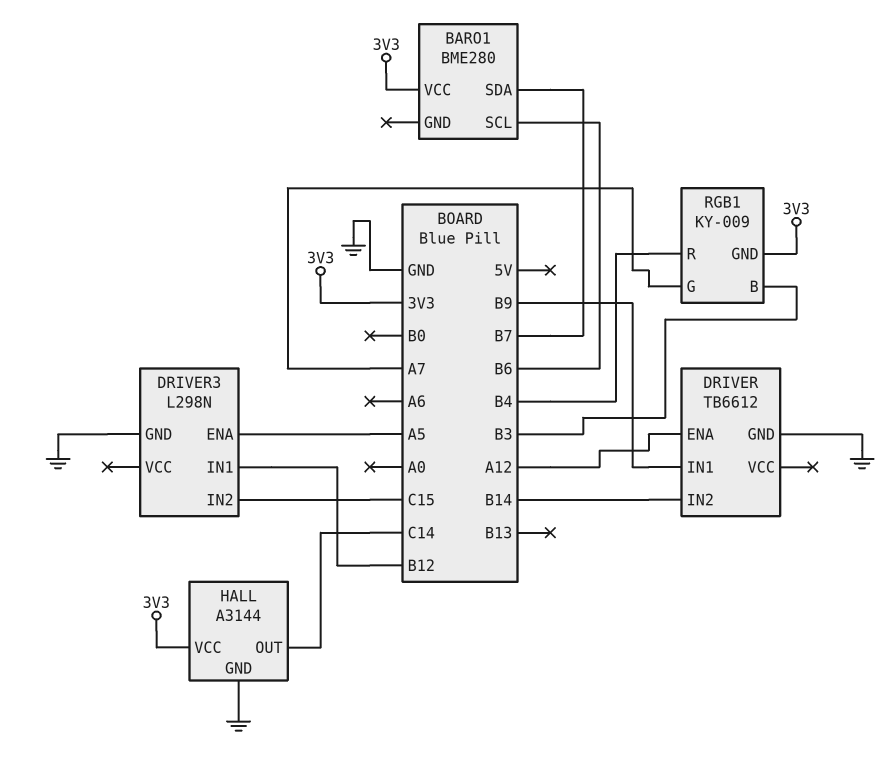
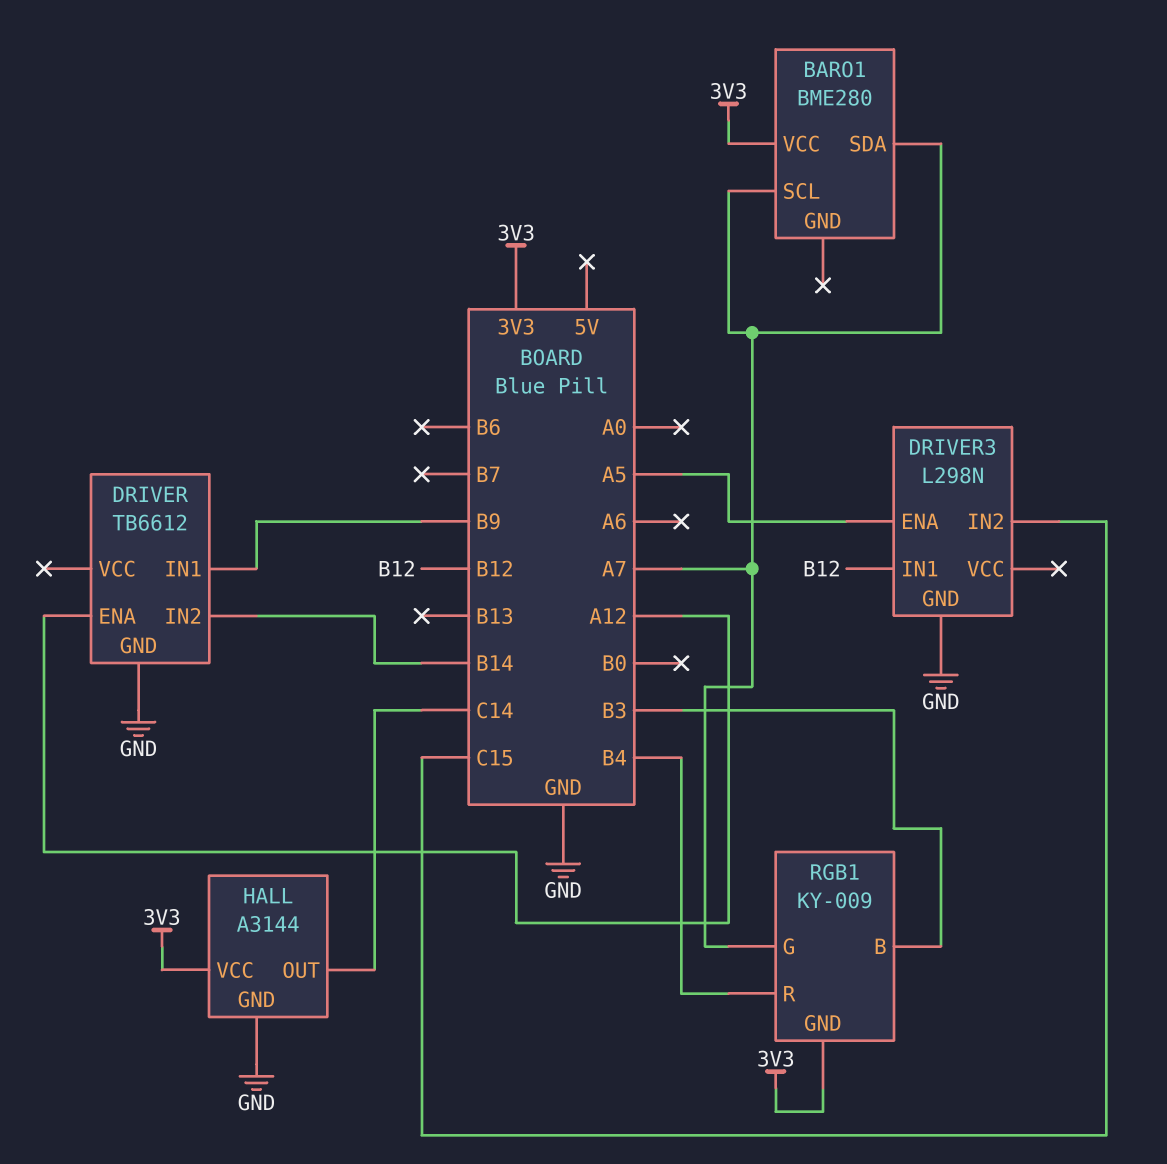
BARO1 pin SCL: B6 -> A7
BARO1 pin SDA: B7 -> A7

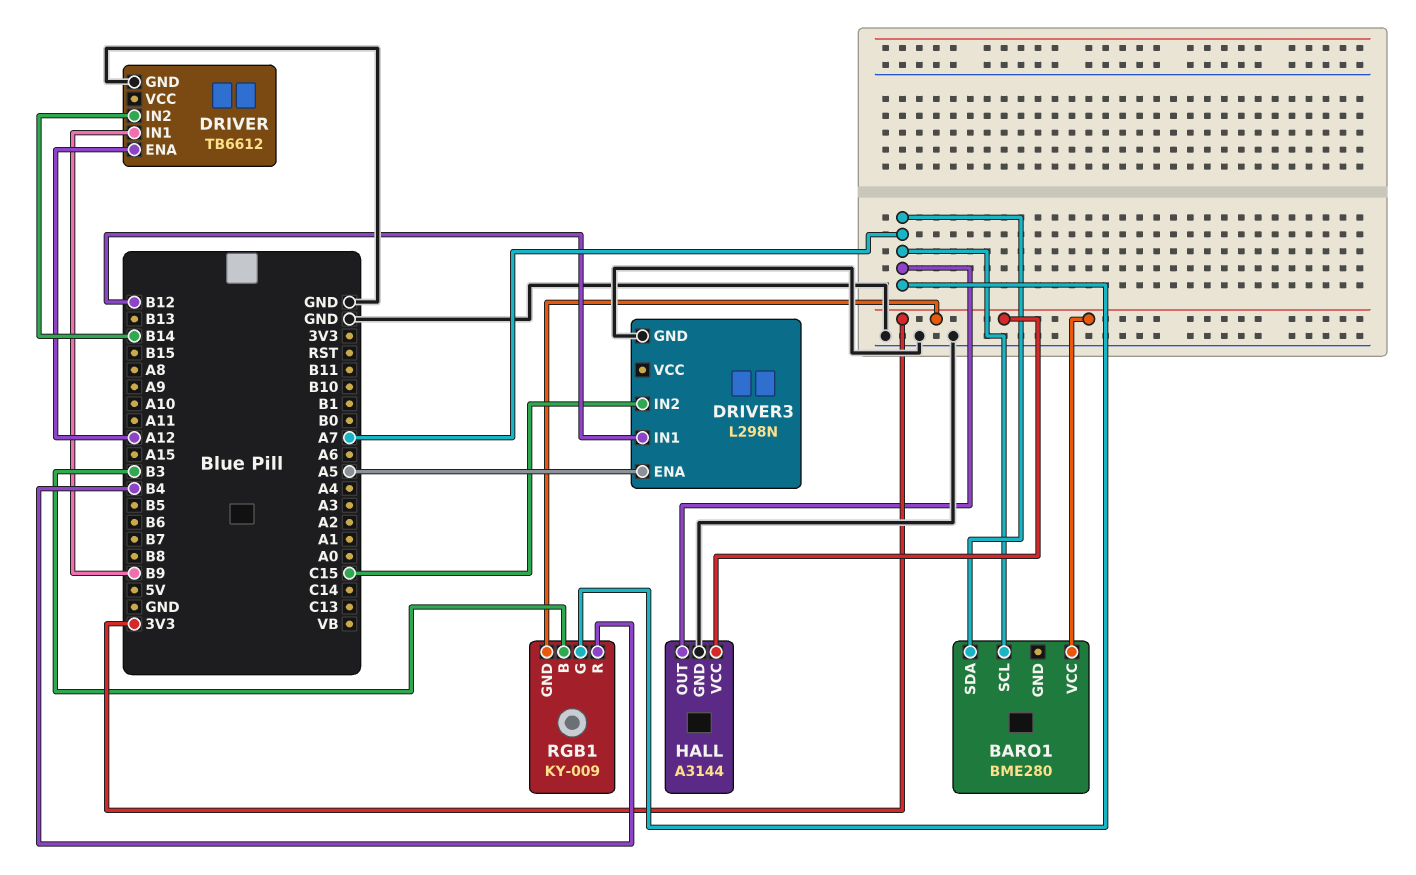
HALL pin OUT: C14 -> A7

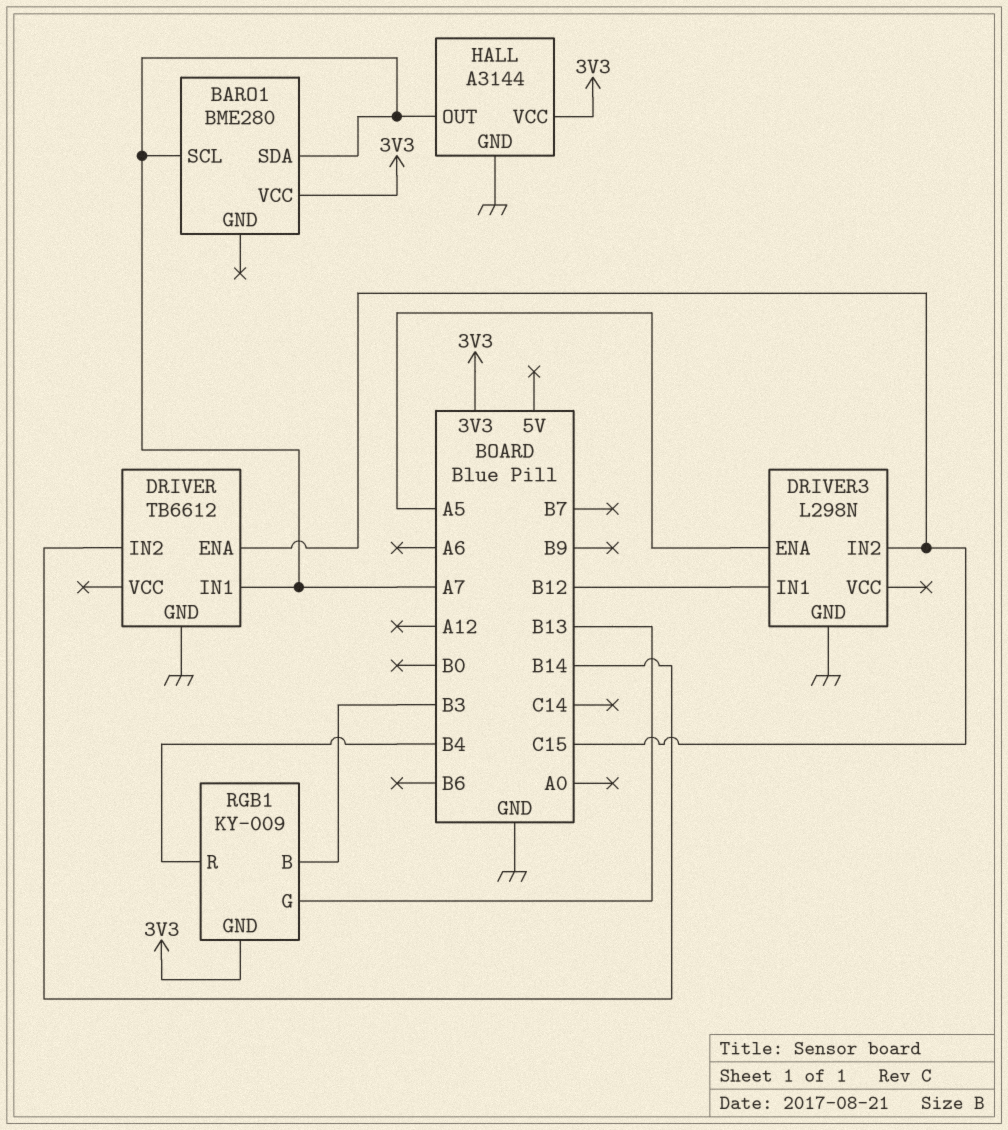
DRIVER pin ENA: A12 -> C15
DRIVER pin IN1: B9 -> A7
RGB1 pin G: A7 -> B13

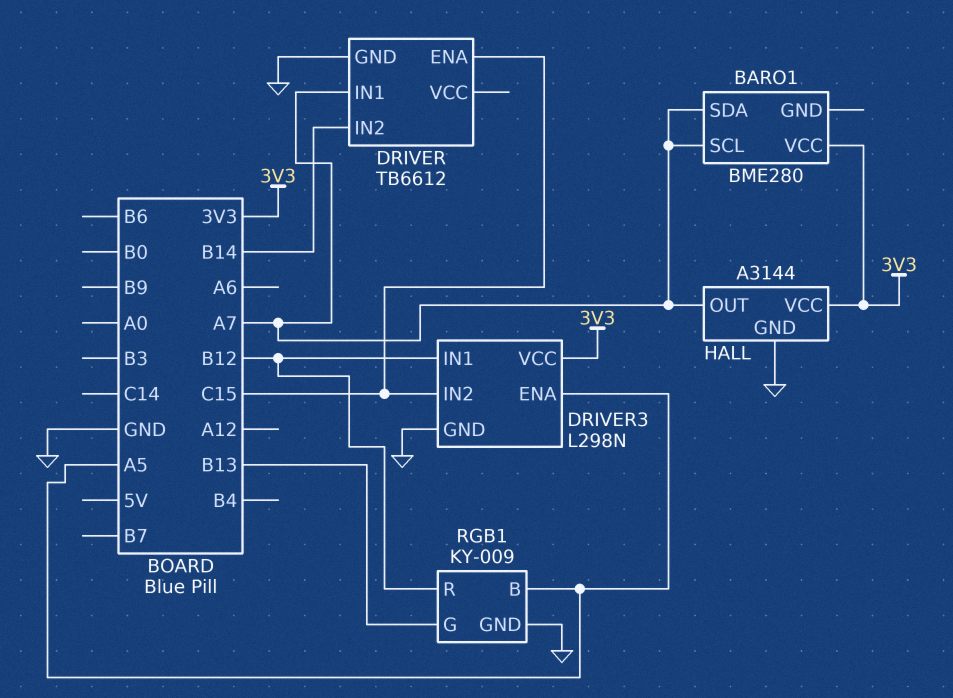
DRIVER3 pin VCC: none -> 3V3
RGB1 pin B: B3 -> A5
RGB1 pin GND: 3V3 -> GND
RGB1 pin R: B4 -> B12

